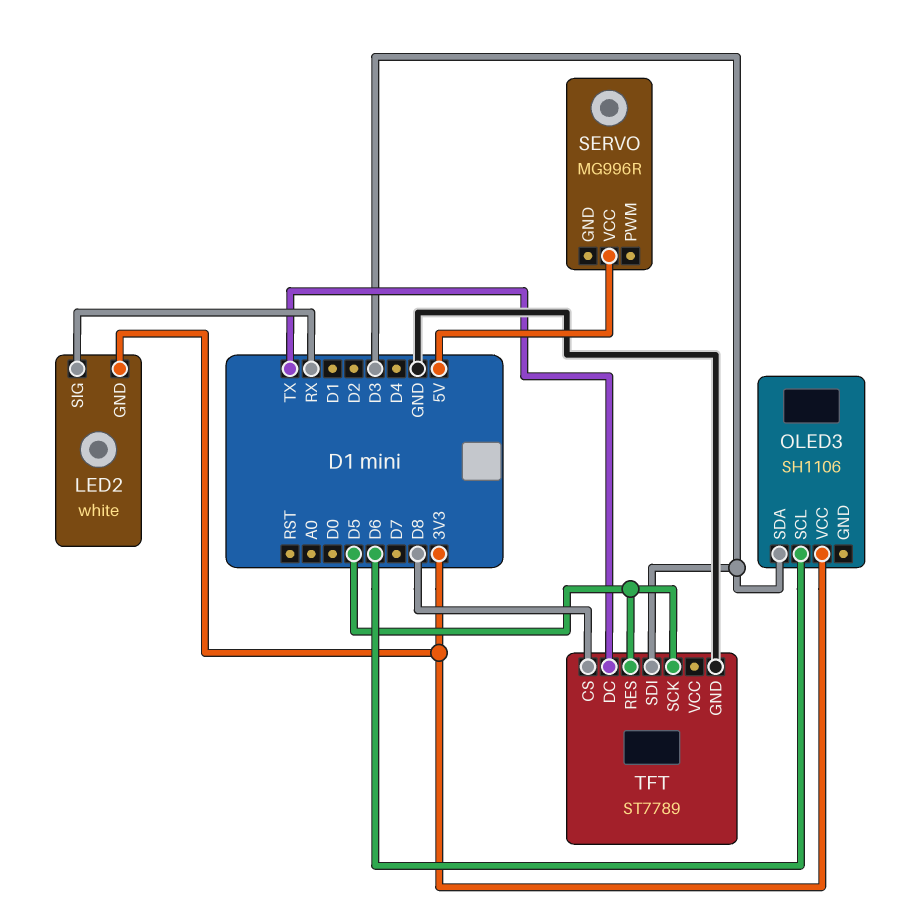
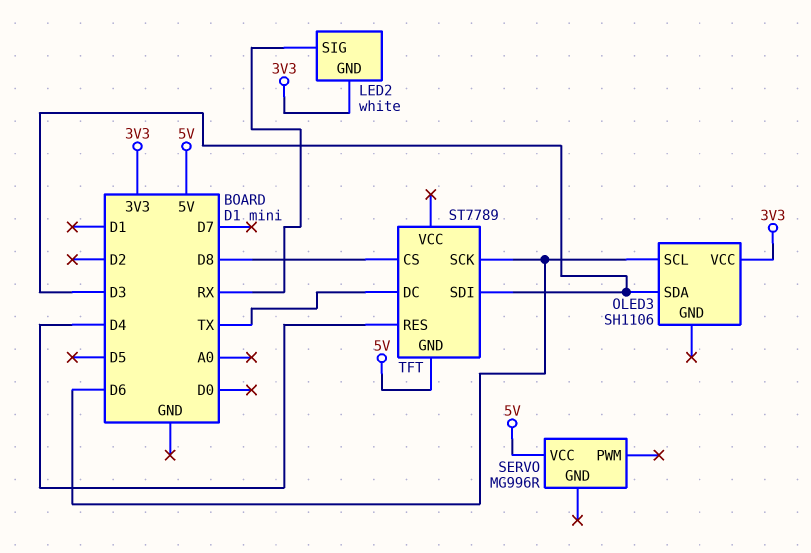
TFT pin GND: GND -> 5V
TFT pin RES: D5 -> D4
TFT pin SCK: D5 -> D6

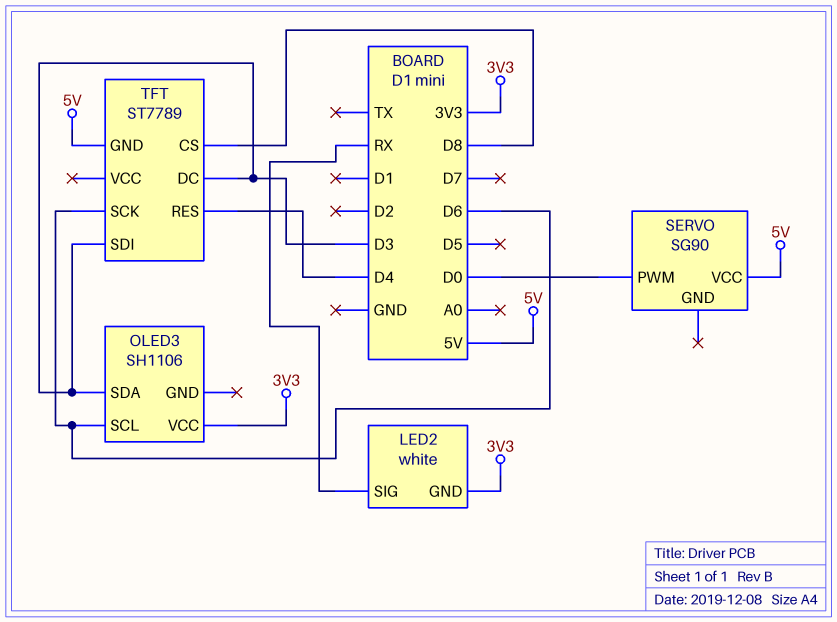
SERVO: MG996R -> SG90
SERVO pin PWM: none -> D0
TFT pin DC: TX -> D3

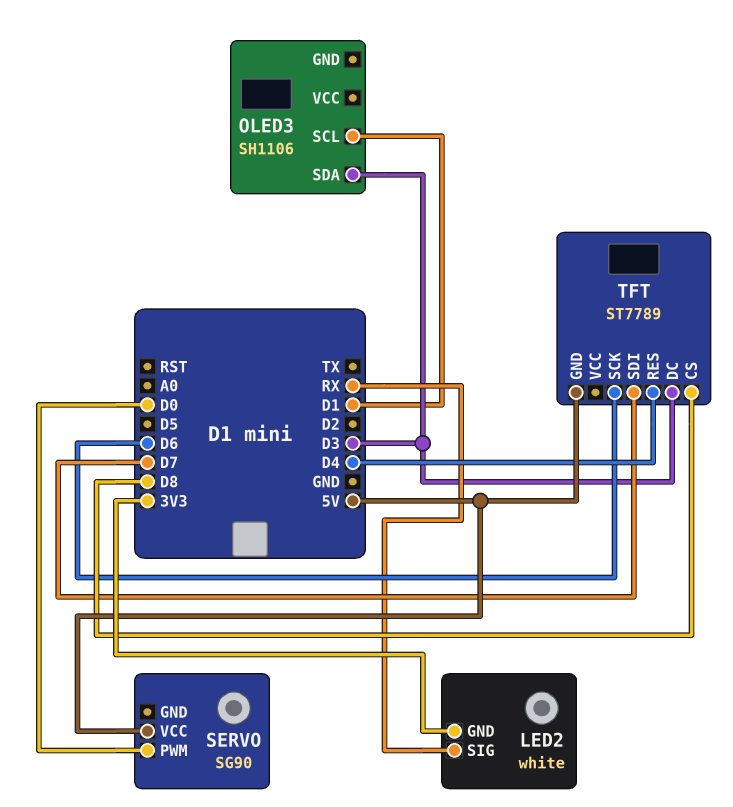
OLED3 pin SCL: D6 -> D1
OLED3 pin VCC: 3V3 -> none
TFT pin SDI: D3 -> D7

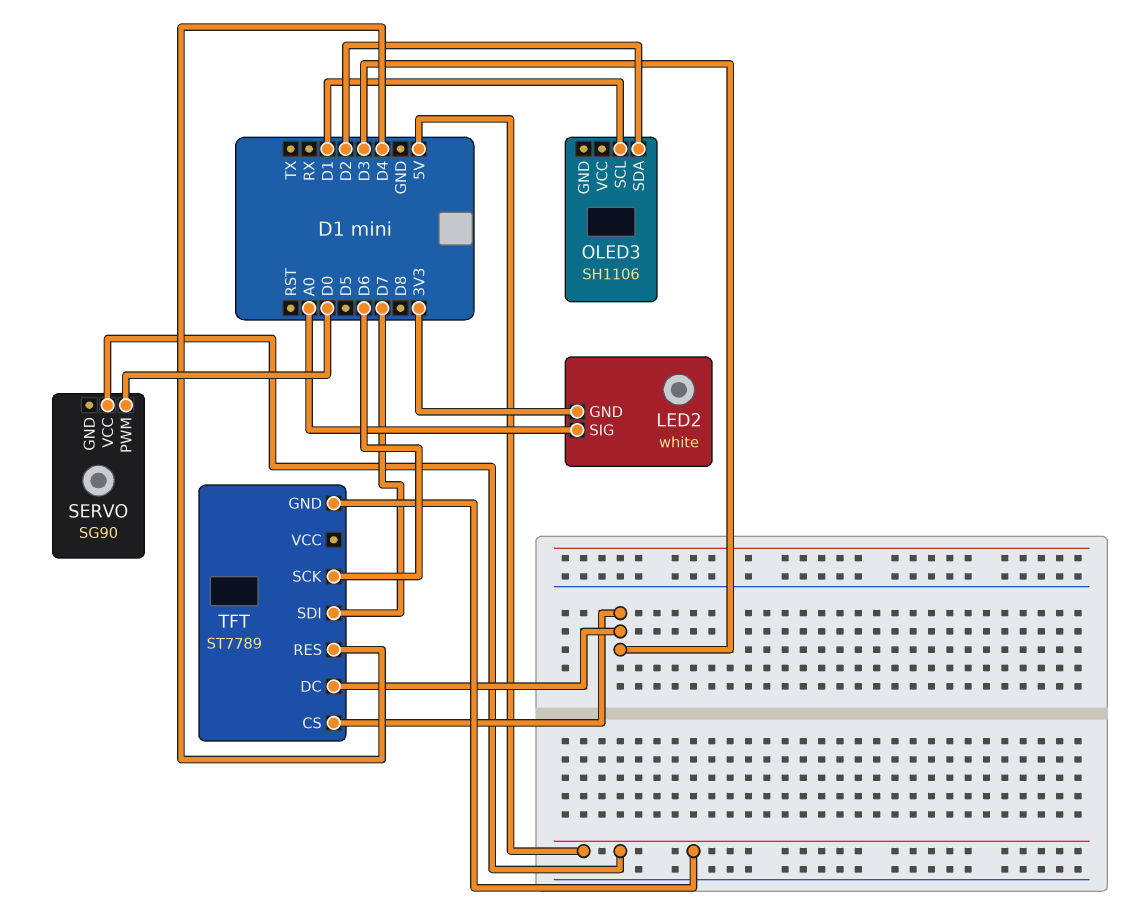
LED2 pin SIG: RX -> A0
OLED3 pin SDA: D3 -> D2
TFT pin CS: D8 -> D3

